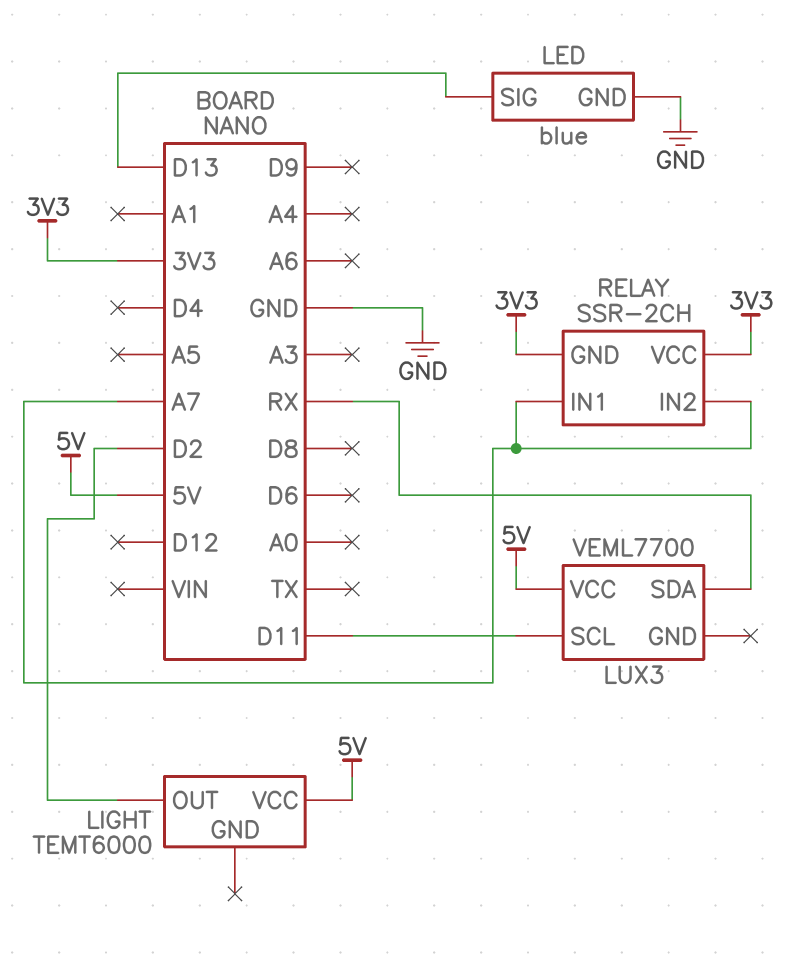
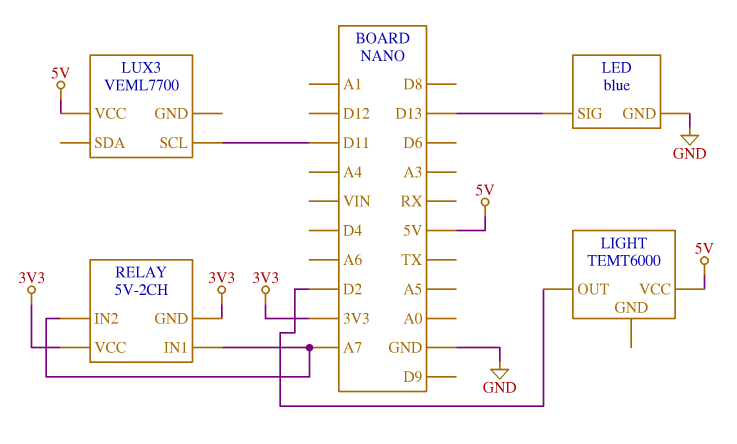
LUX3 pin SDA: RX -> none
RELAY: SSR-2CH -> 5V-2CH

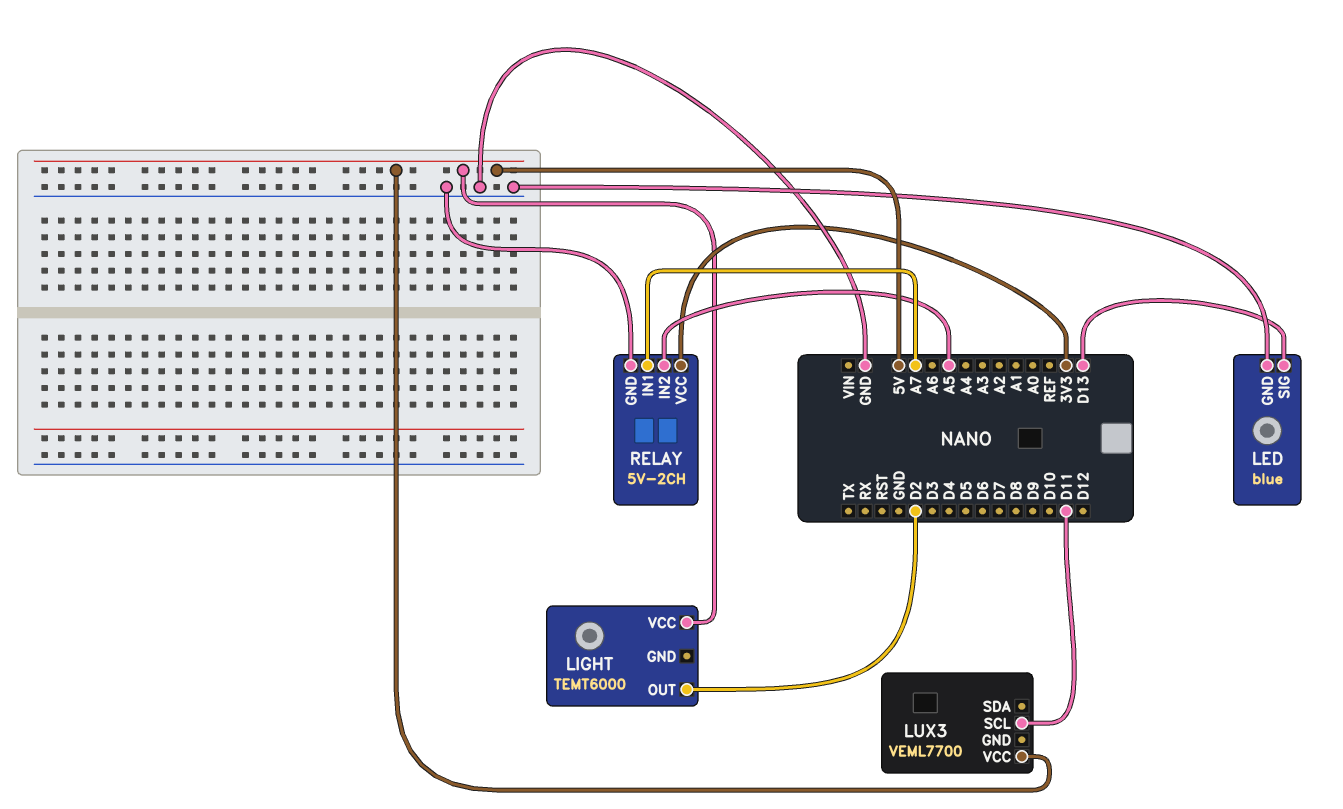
RELAY pin GND: 3V3 -> GND
RELAY pin IN2: A7 -> A5

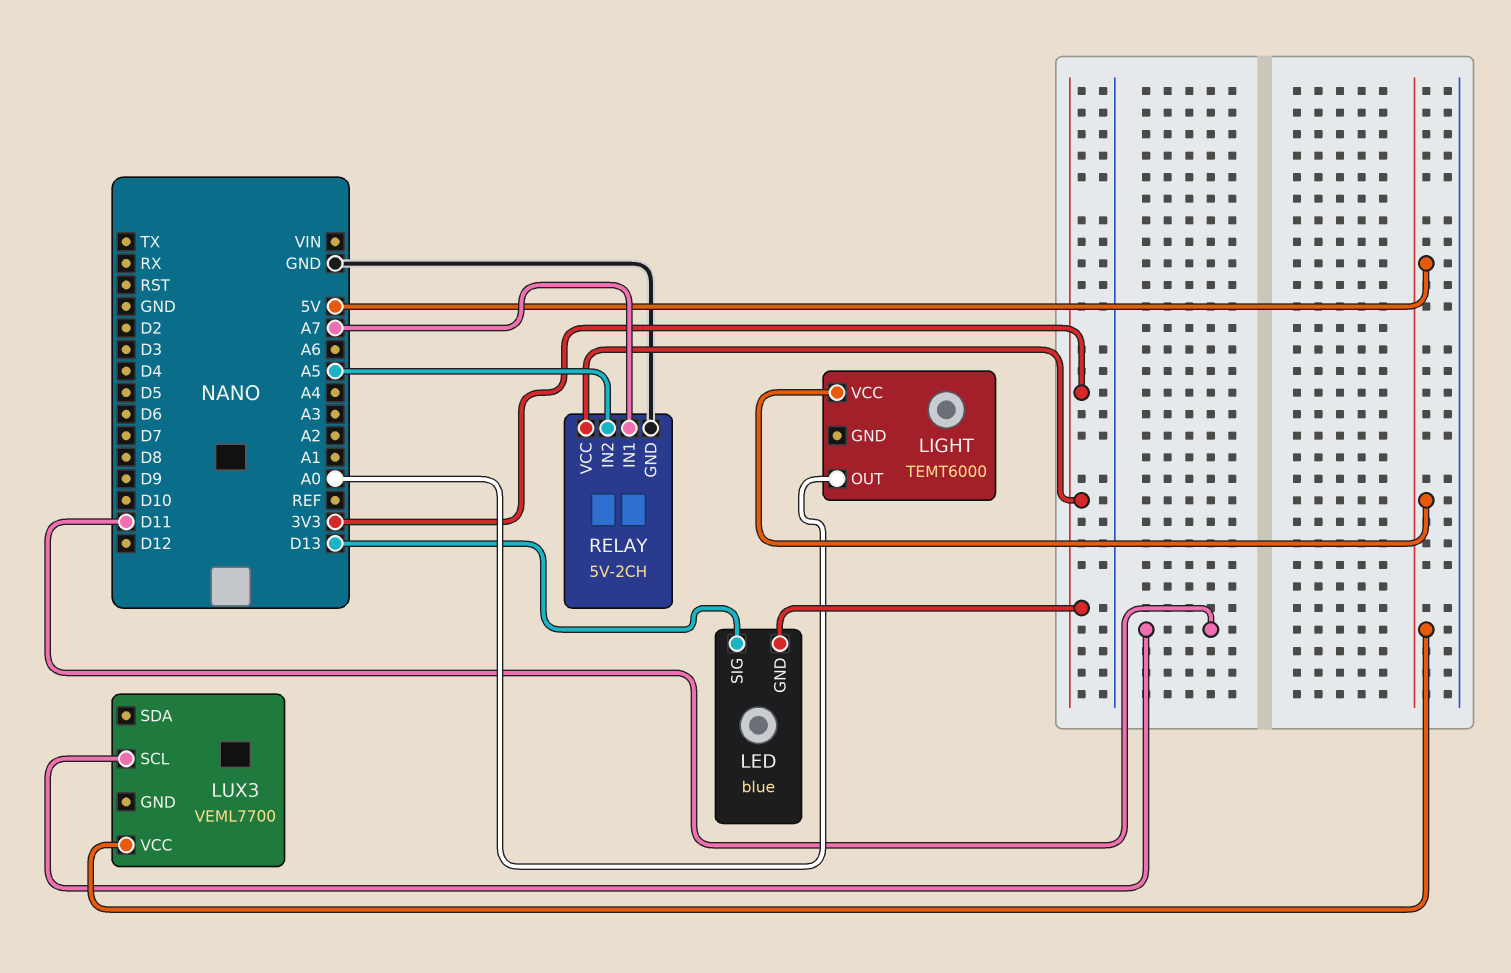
LED pin GND: GND -> 3V3
LIGHT pin OUT: D2 -> A0

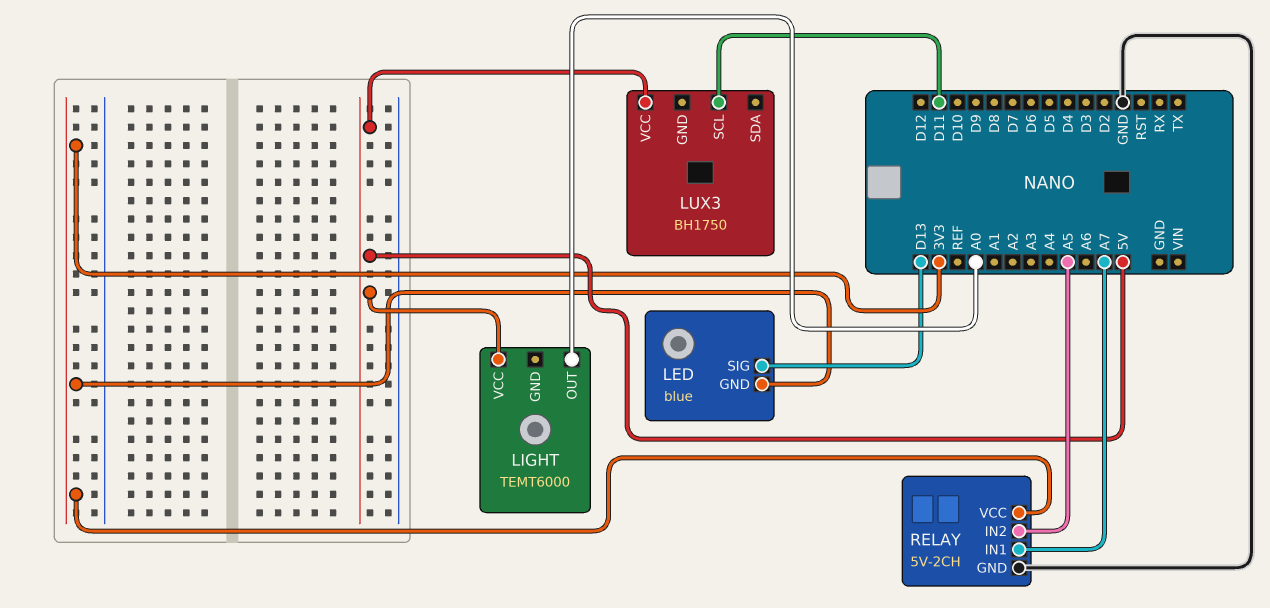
LUX3: VEML7700 -> BH1750

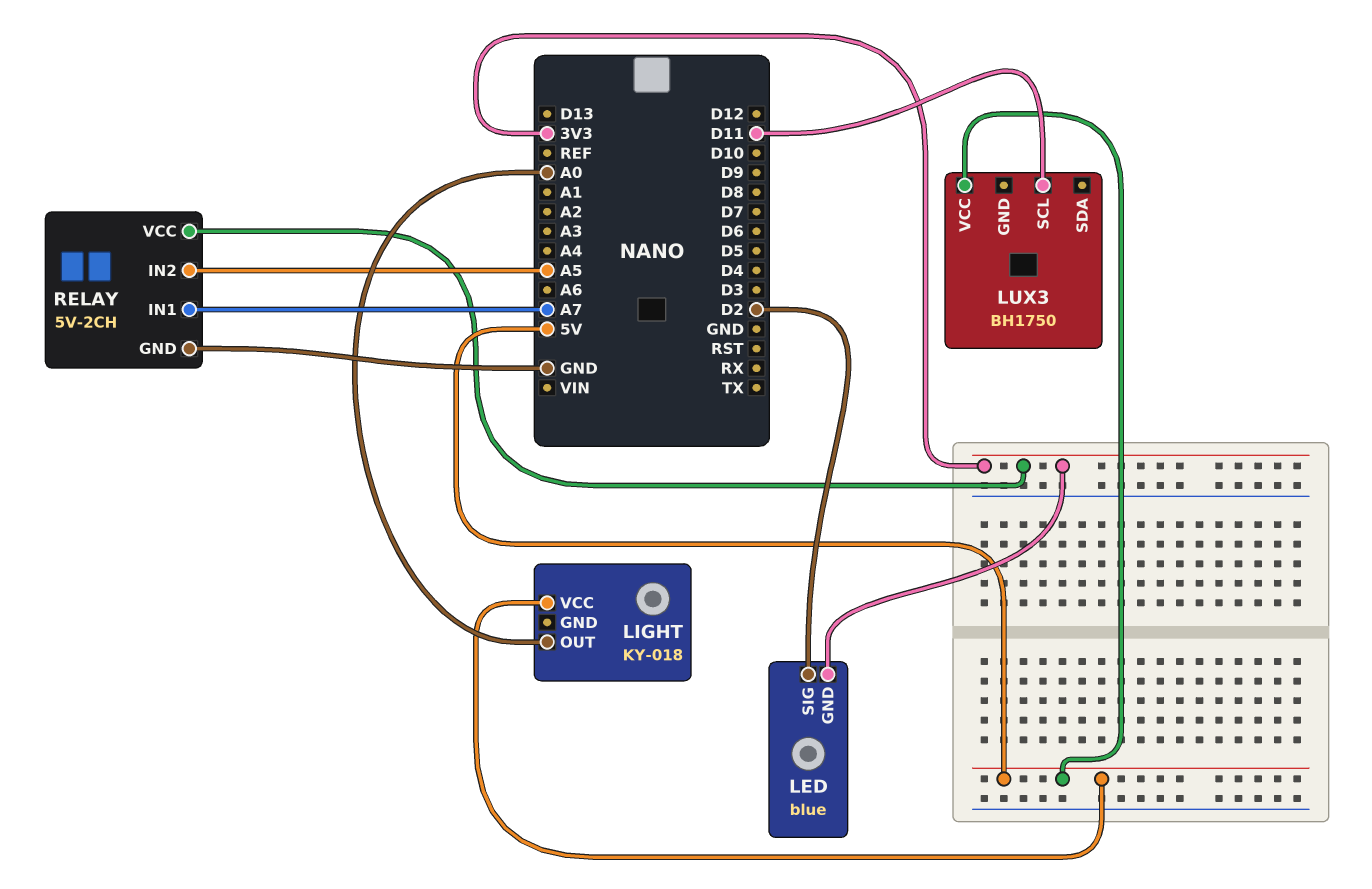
LED pin SIG: D13 -> D2
LIGHT: TEMT6000 -> KY-018

